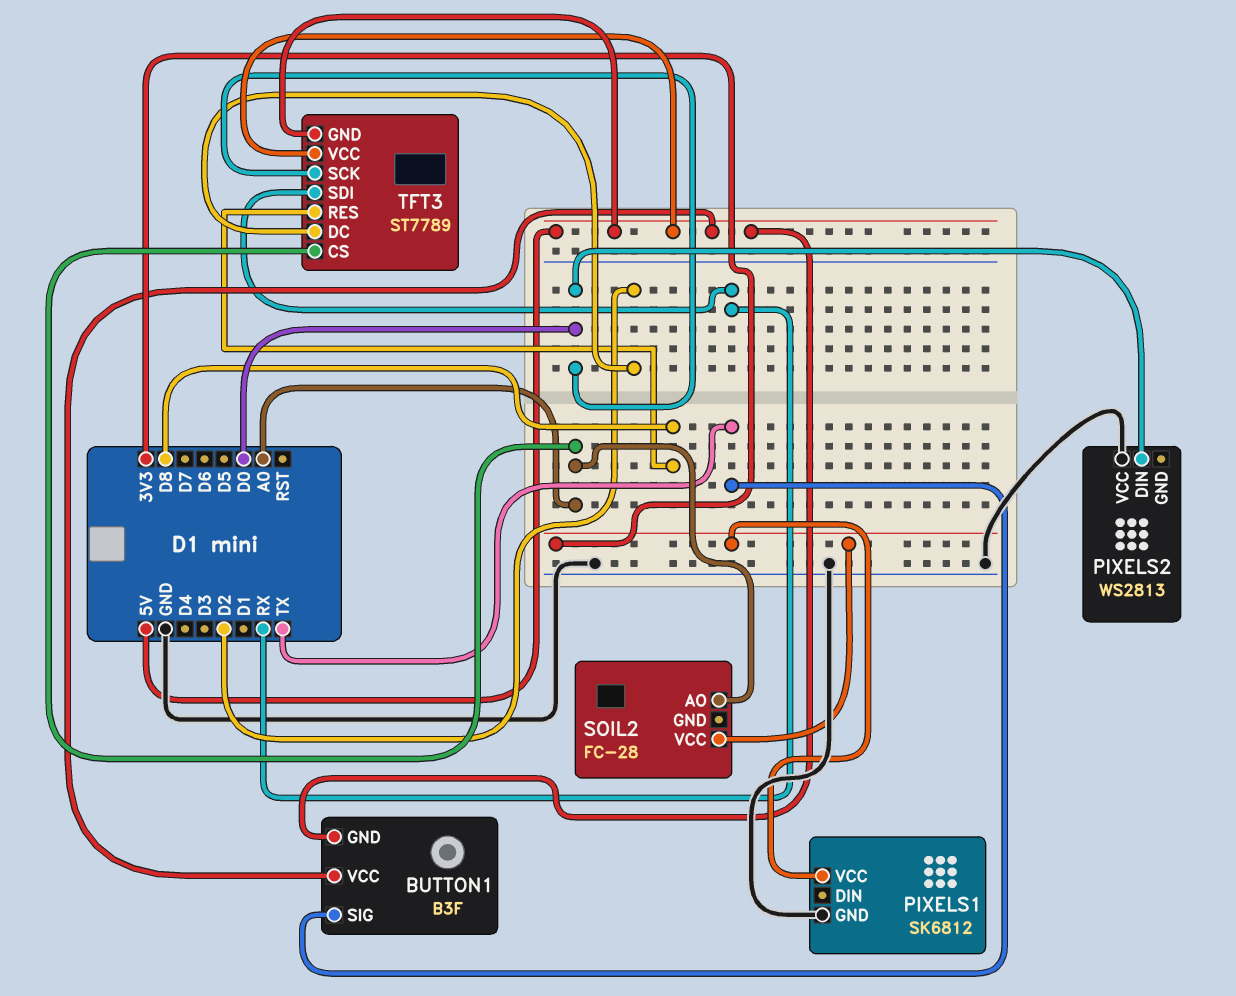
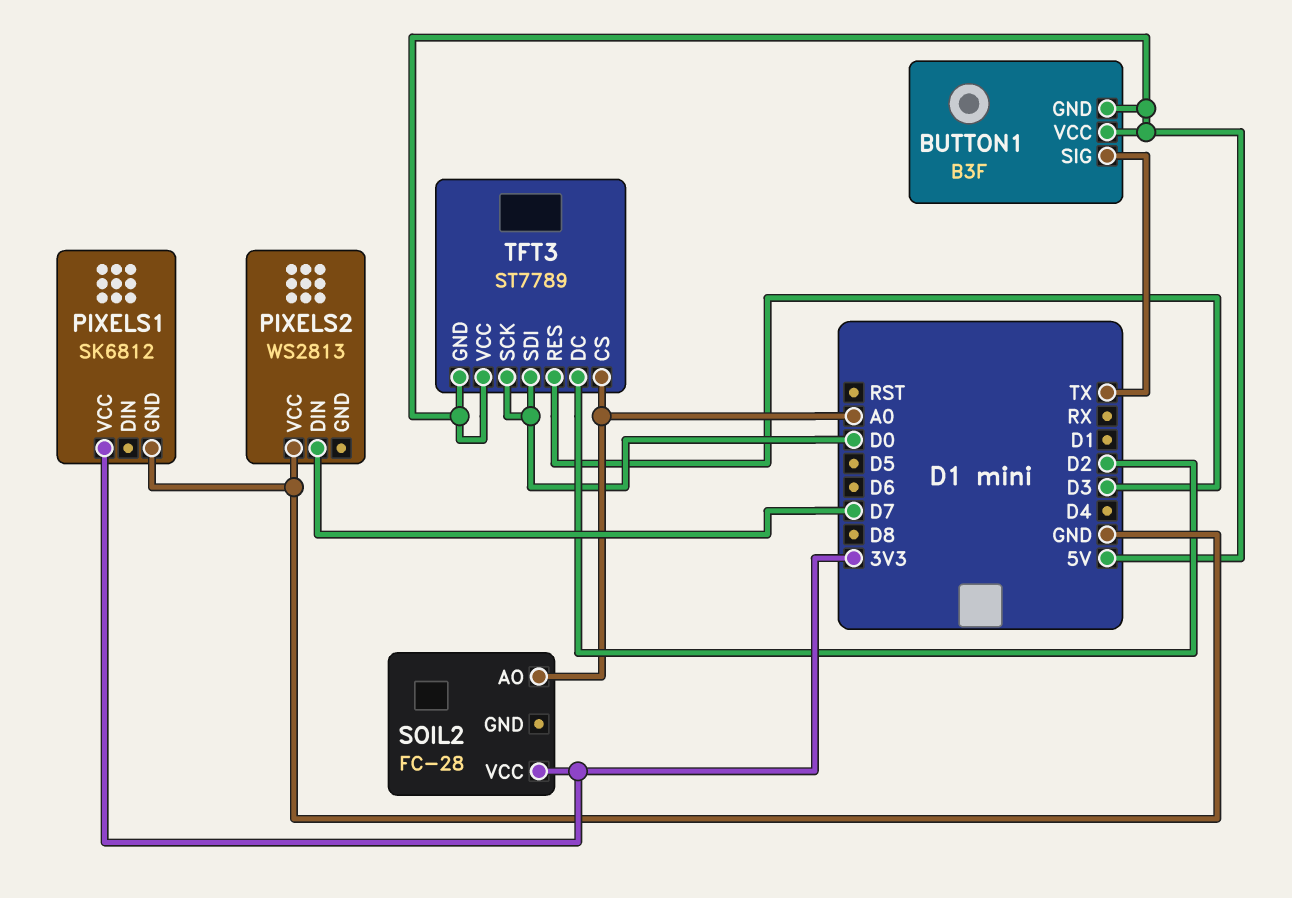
PIXELS2 pin DIN: D0 -> D7
TFT3 pin RES: D8 -> D3
TFT3 pin SDI: RX -> D0

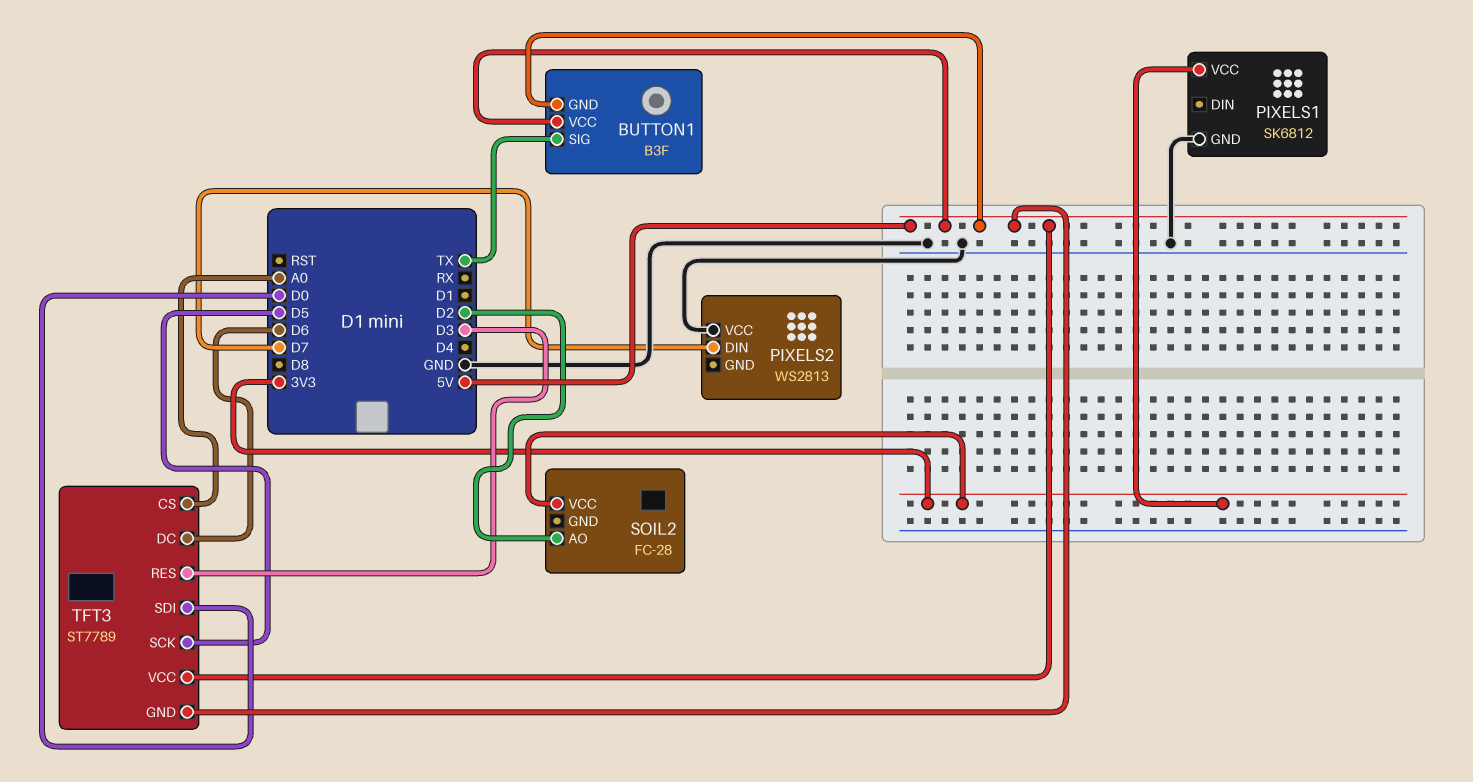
SOIL2 pin AO: A0 -> D2
TFT3 pin DC: D2 -> D6
TFT3 pin SCK: D0 -> D5

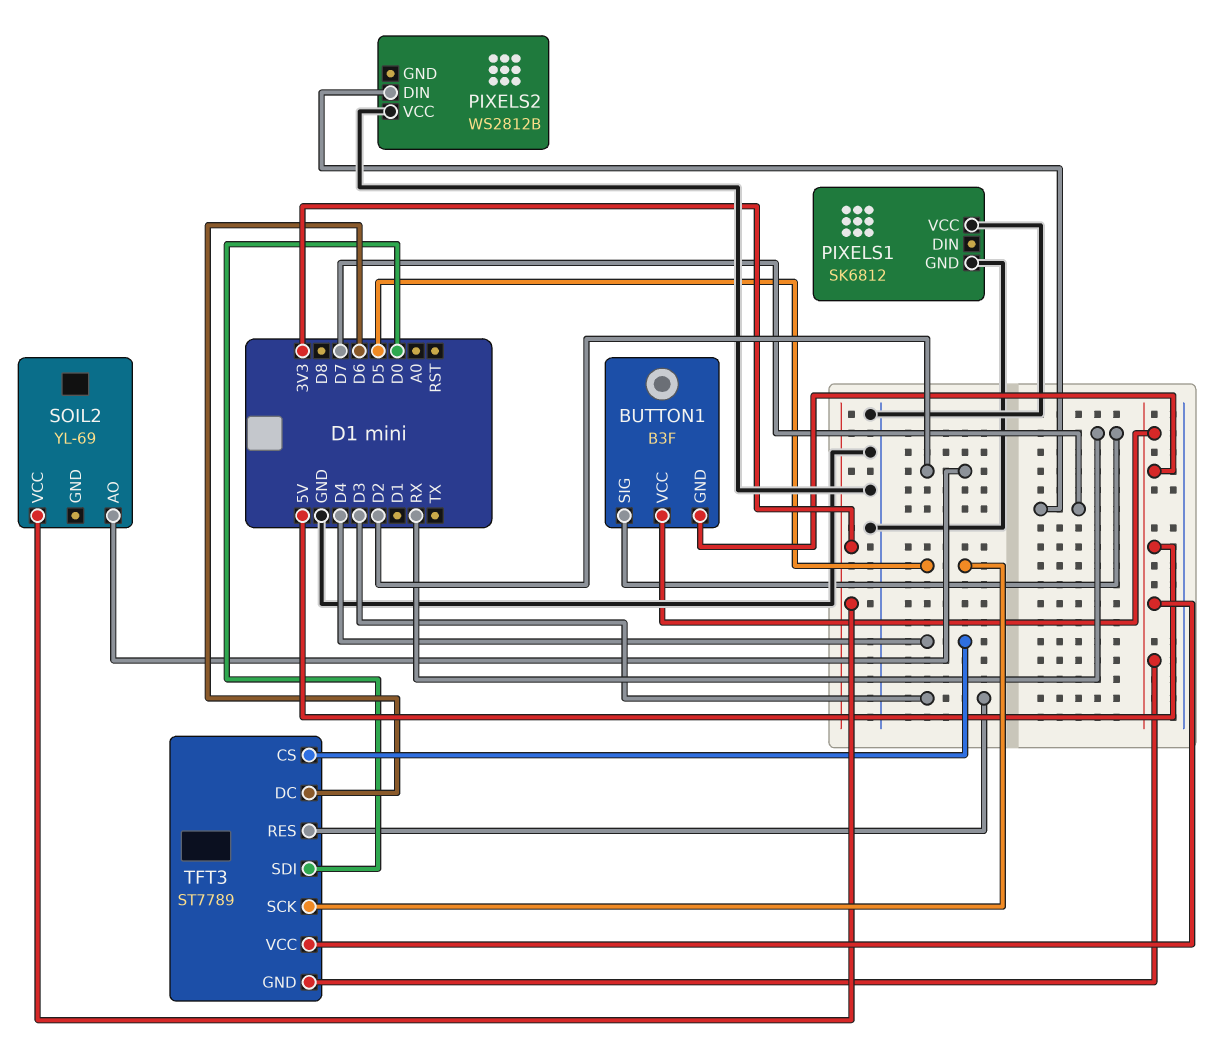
BUTTON1 pin SIG: TX -> RX
PIXELS1 pin VCC: 3V3 -> GND
PIXELS2: WS2813 -> WS2812B
SOIL2: FC-28 -> YL-69
TFT3 pin CS: A0 -> D4

